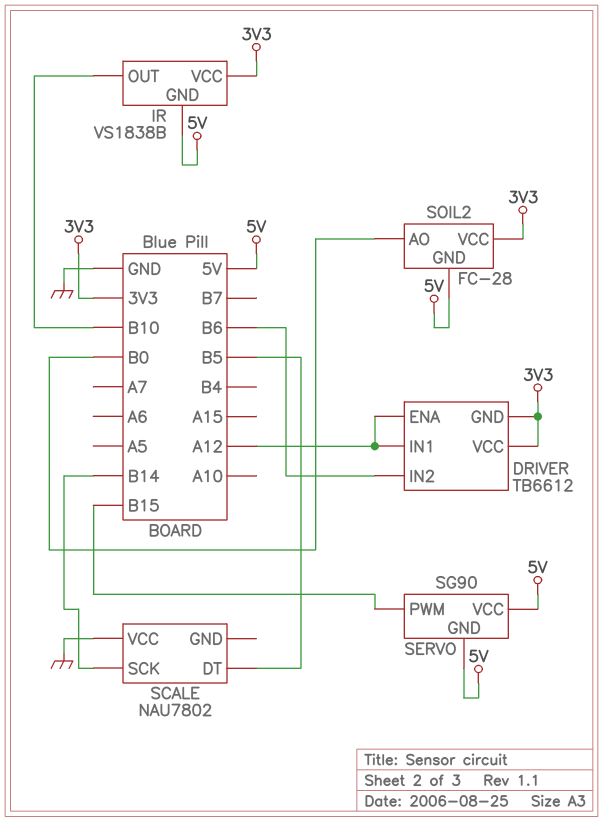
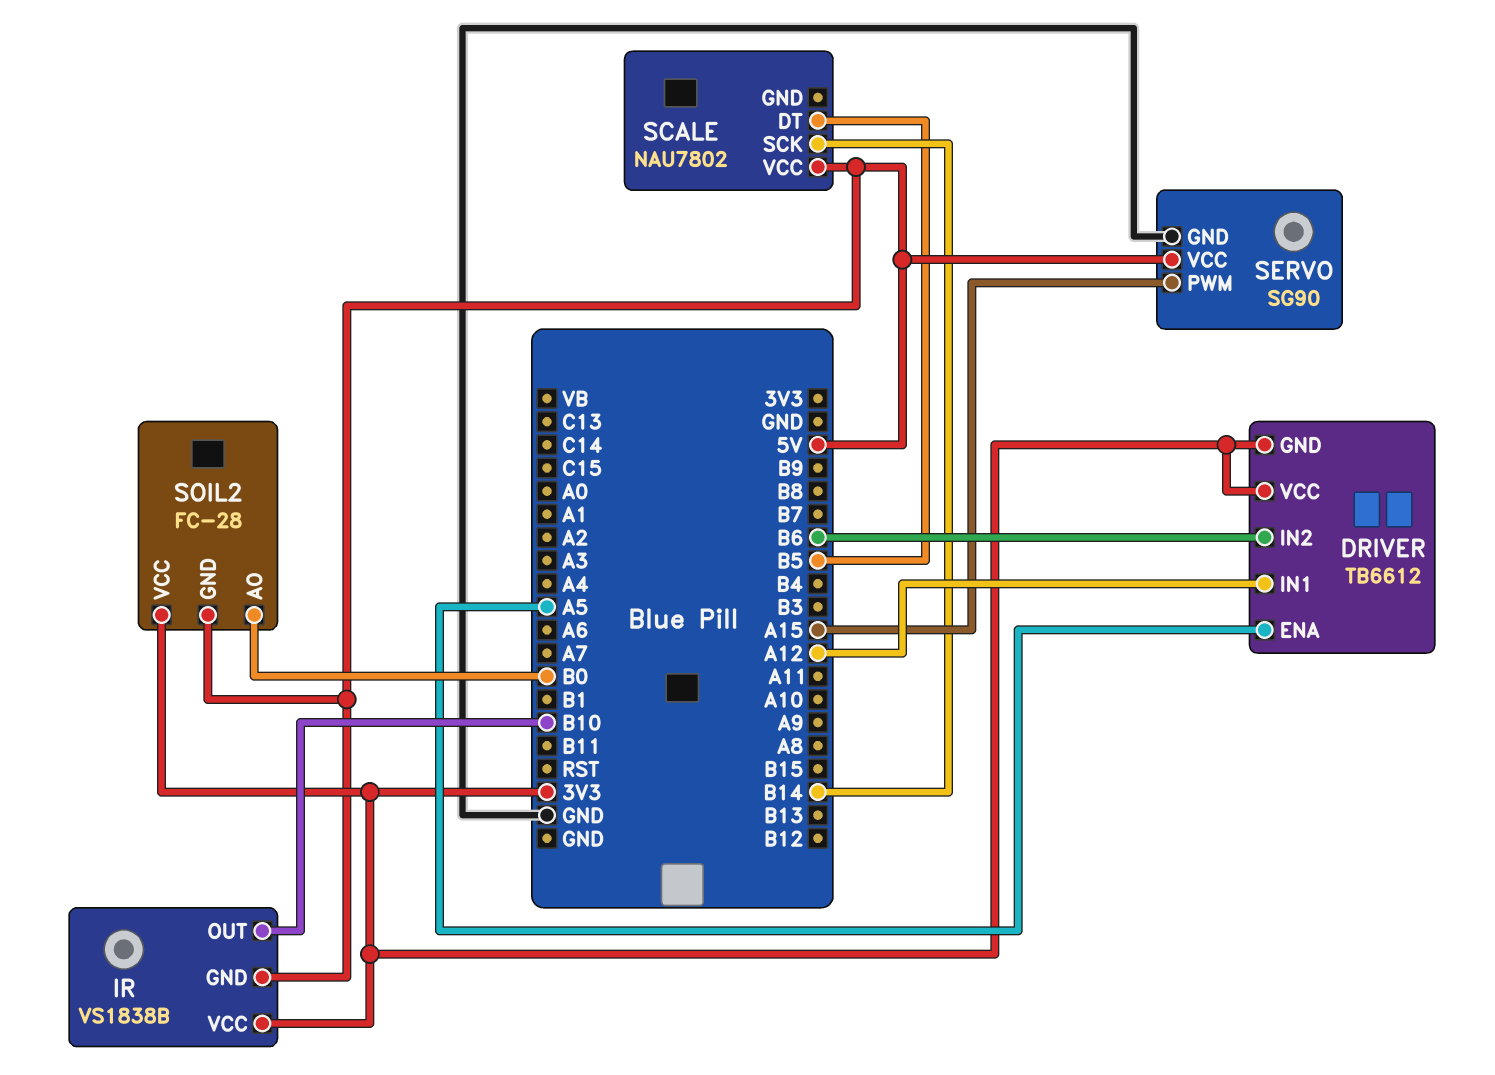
DRIVER pin ENA: A12 -> A5
SCALE pin VCC: GND -> 5V
SERVO pin GND: 5V -> GND
SERVO pin PWM: B15 -> A15

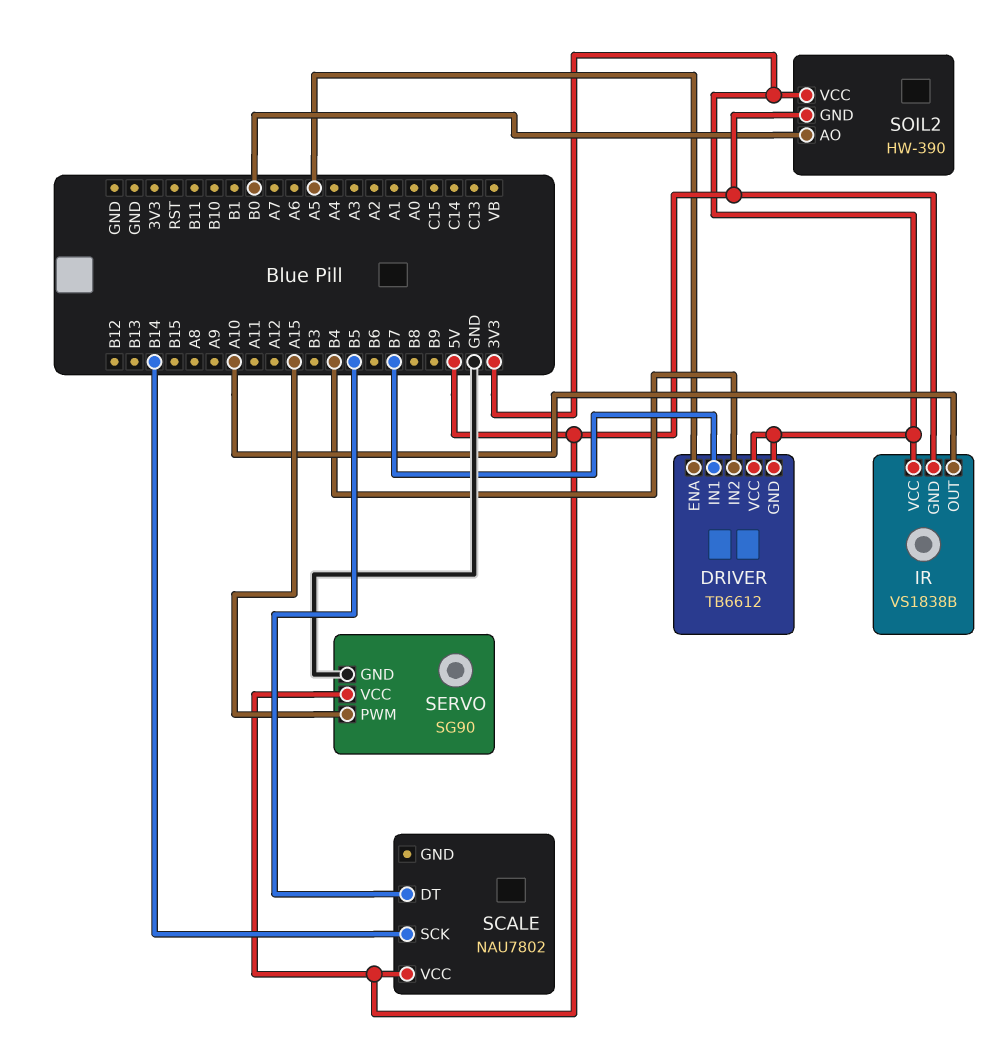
DRIVER pin IN1: A12 -> B7
DRIVER pin IN2: B6 -> B4
IR pin OUT: B10 -> A10
SOIL2: FC-28 -> HW-390

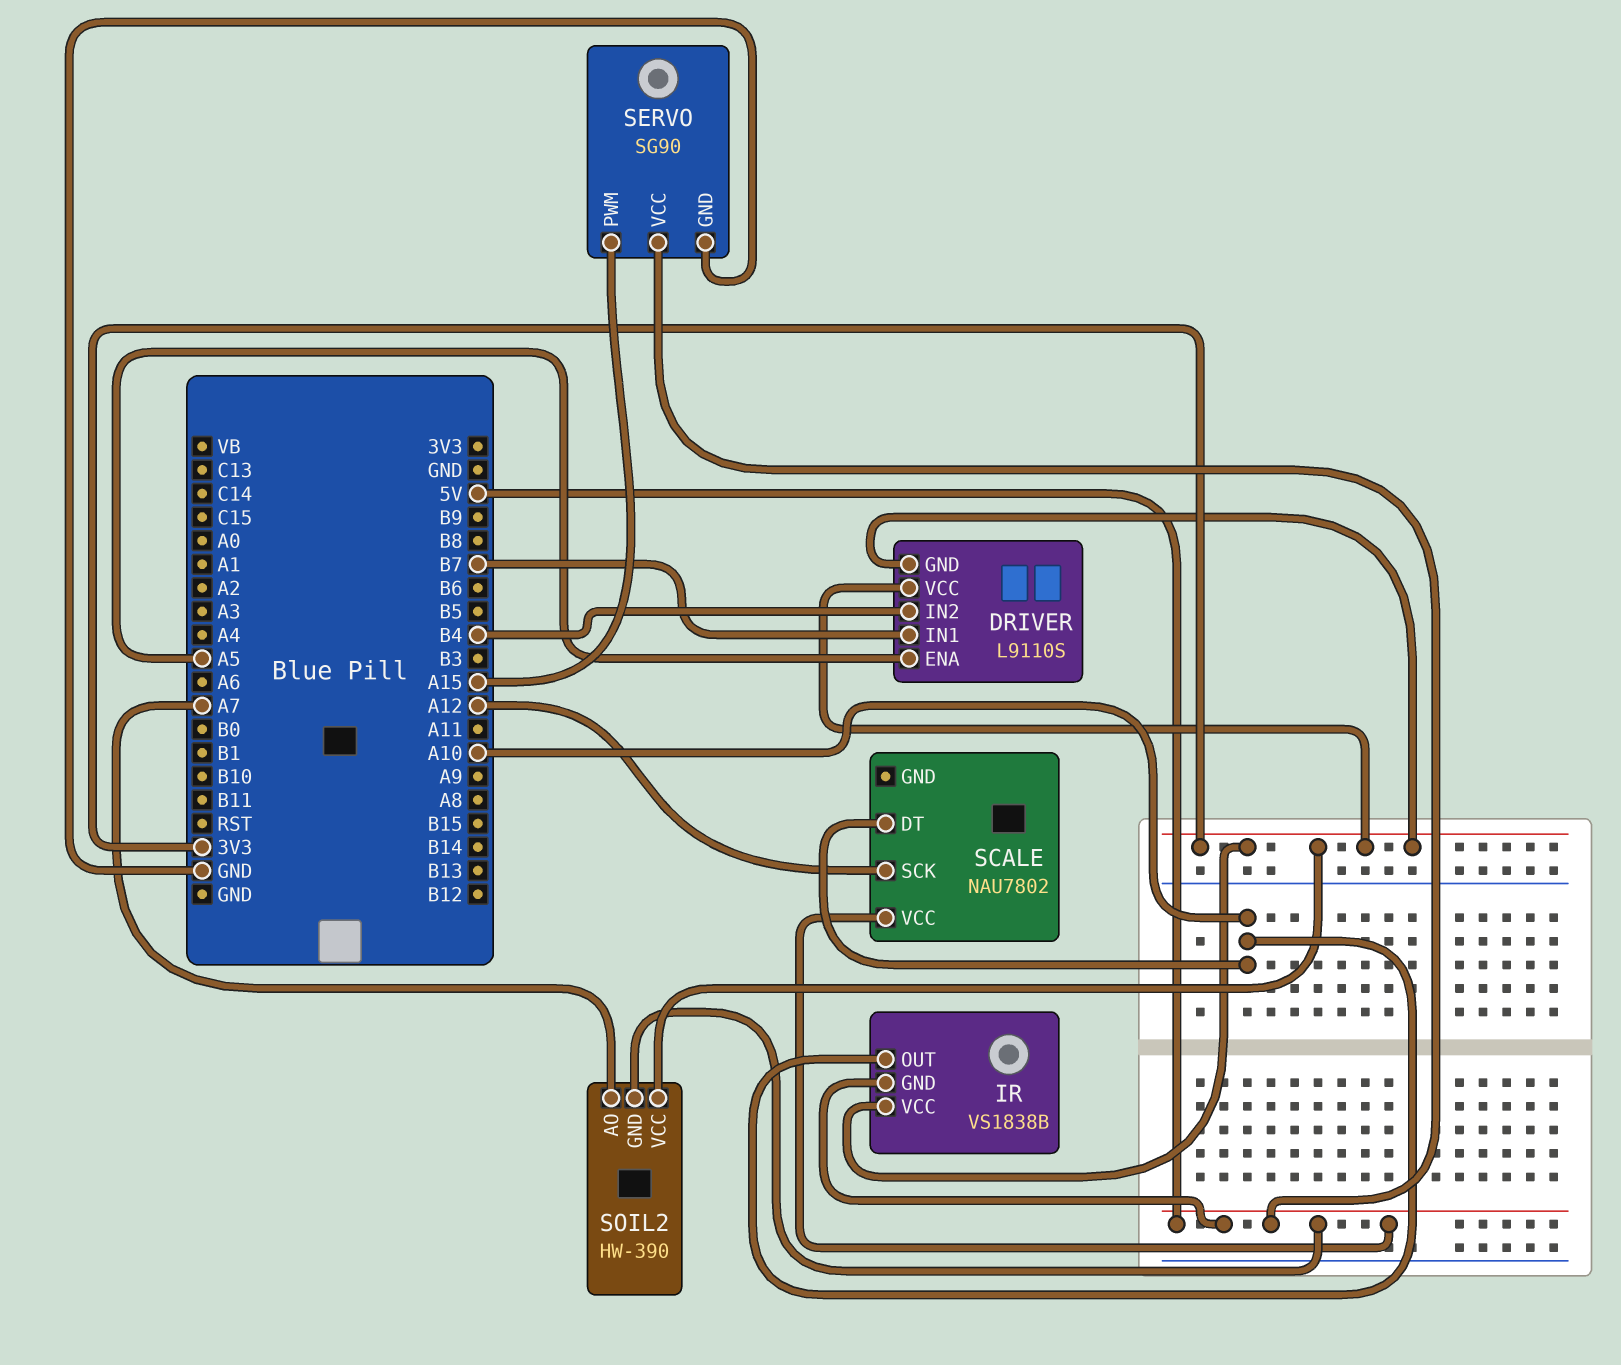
DRIVER: TB6612 -> L9110S
SCALE pin DT: B5 -> A10
SCALE pin SCK: B14 -> A12
SOIL2 pin AO: B0 -> A7

